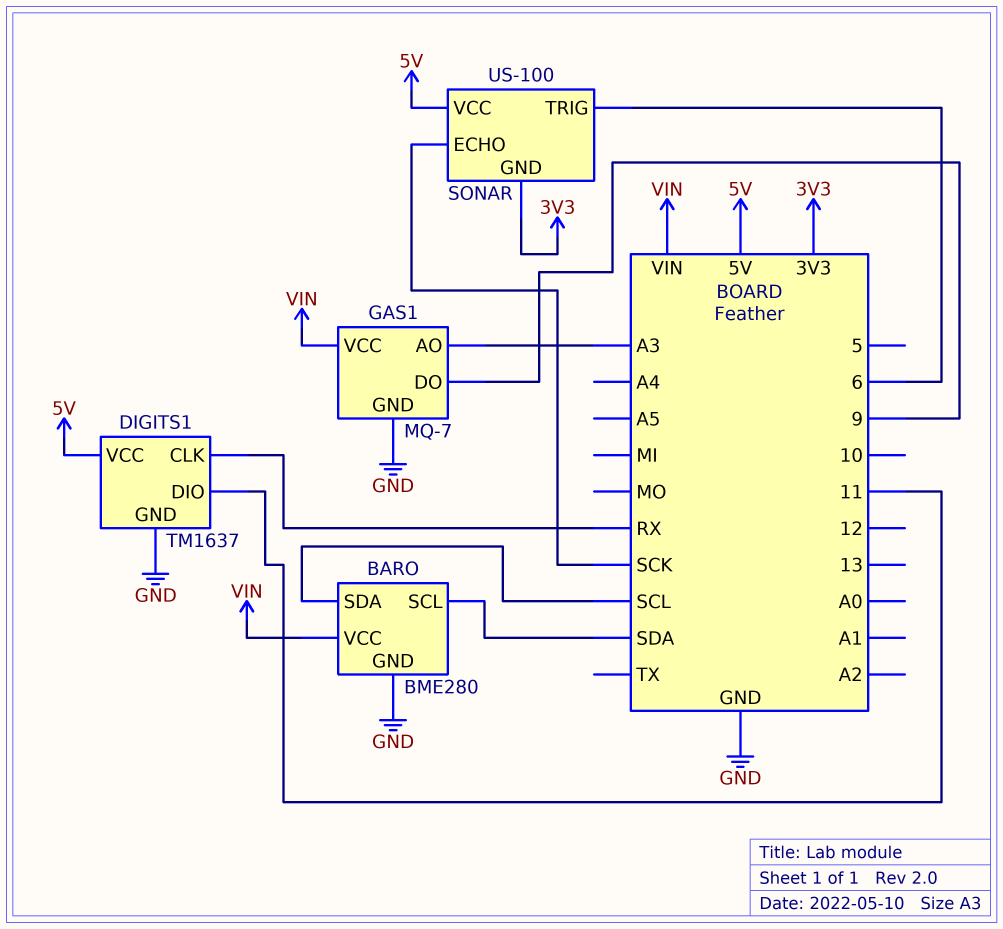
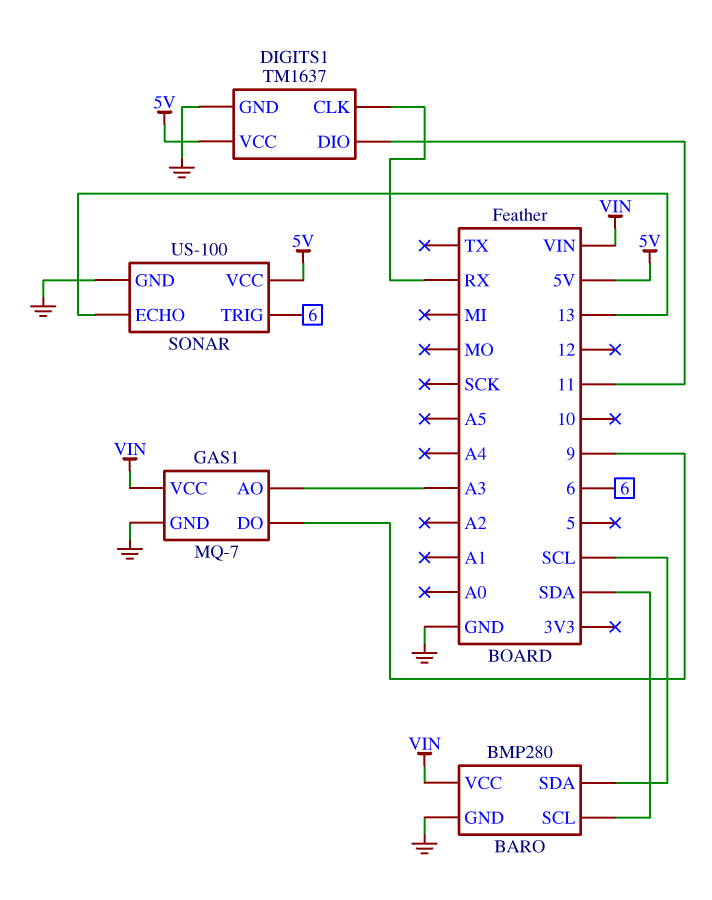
BARO: BME280 -> BMP280
SONAR pin ECHO: SCK -> 13
SONAR pin GND: 3V3 -> GND

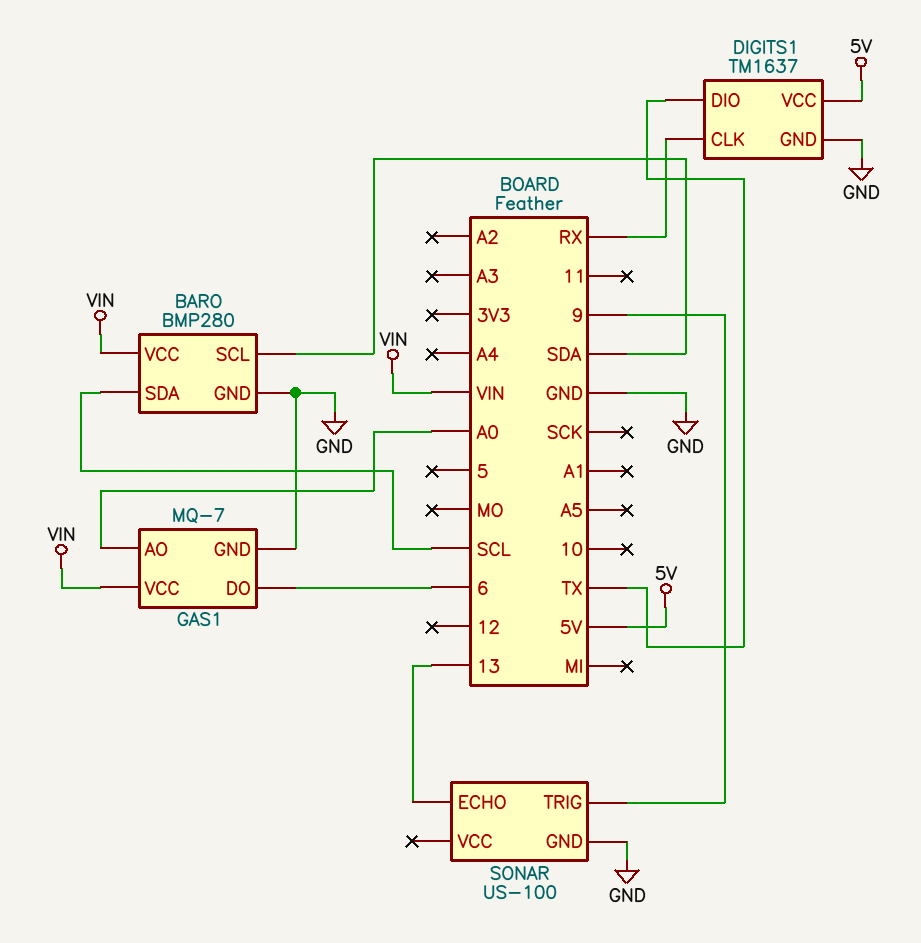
DIGITS1 pin DIO: 11 -> TX
GAS1 pin AO: A3 -> A0
GAS1 pin DO: 9 -> 6
SONAR pin TRIG: 6 -> 9
SONAR pin VCC: 5V -> none

